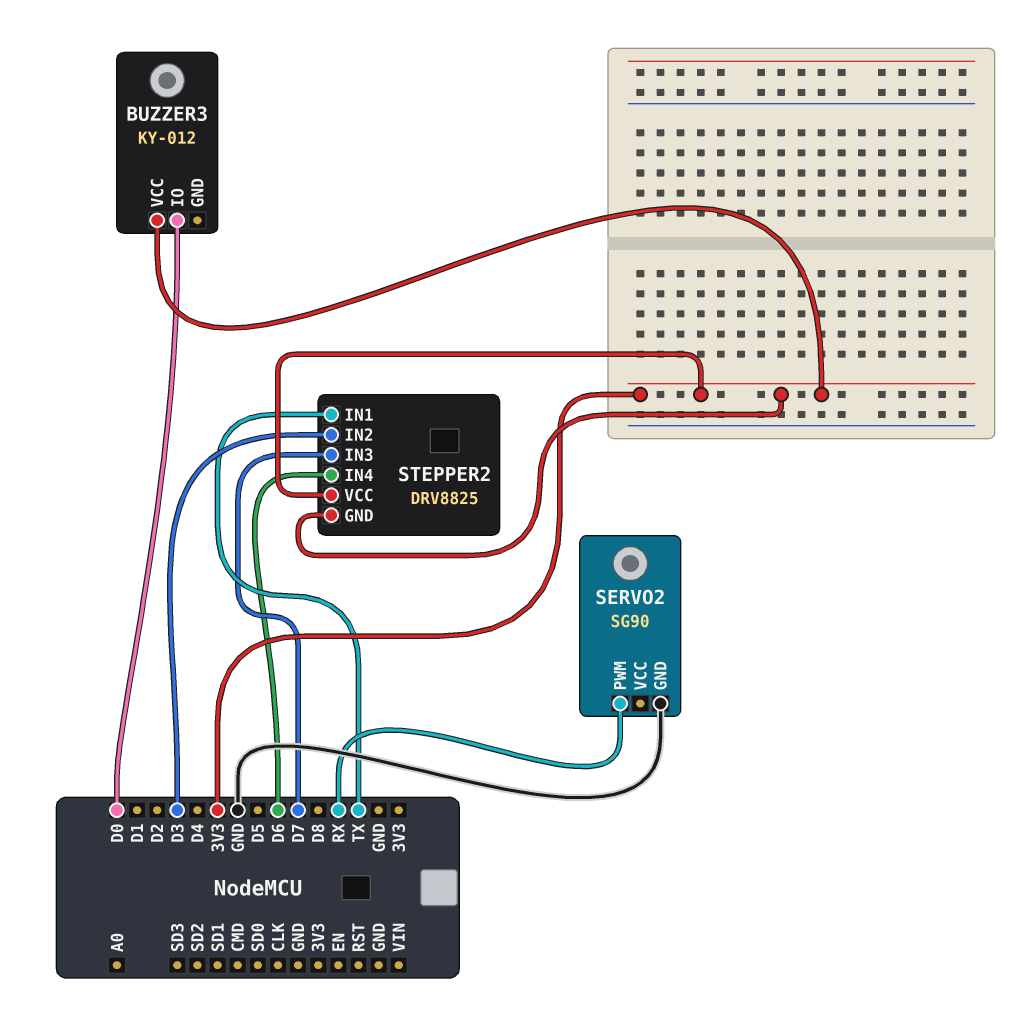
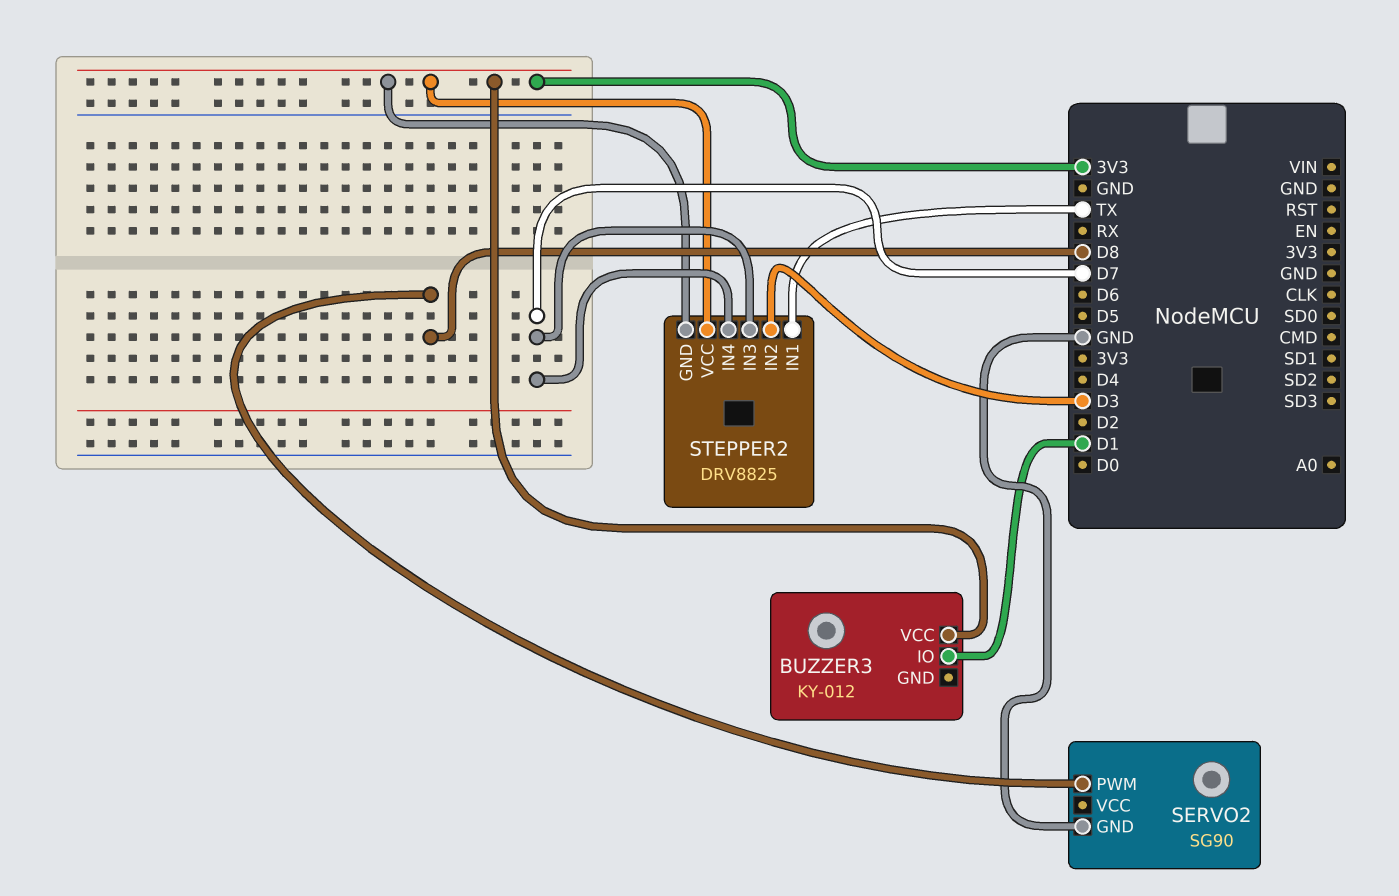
BUZZER3 pin IO: D0 -> D1
SERVO2 pin PWM: RX -> D8
STEPPER2 pin IN4: D6 -> D7

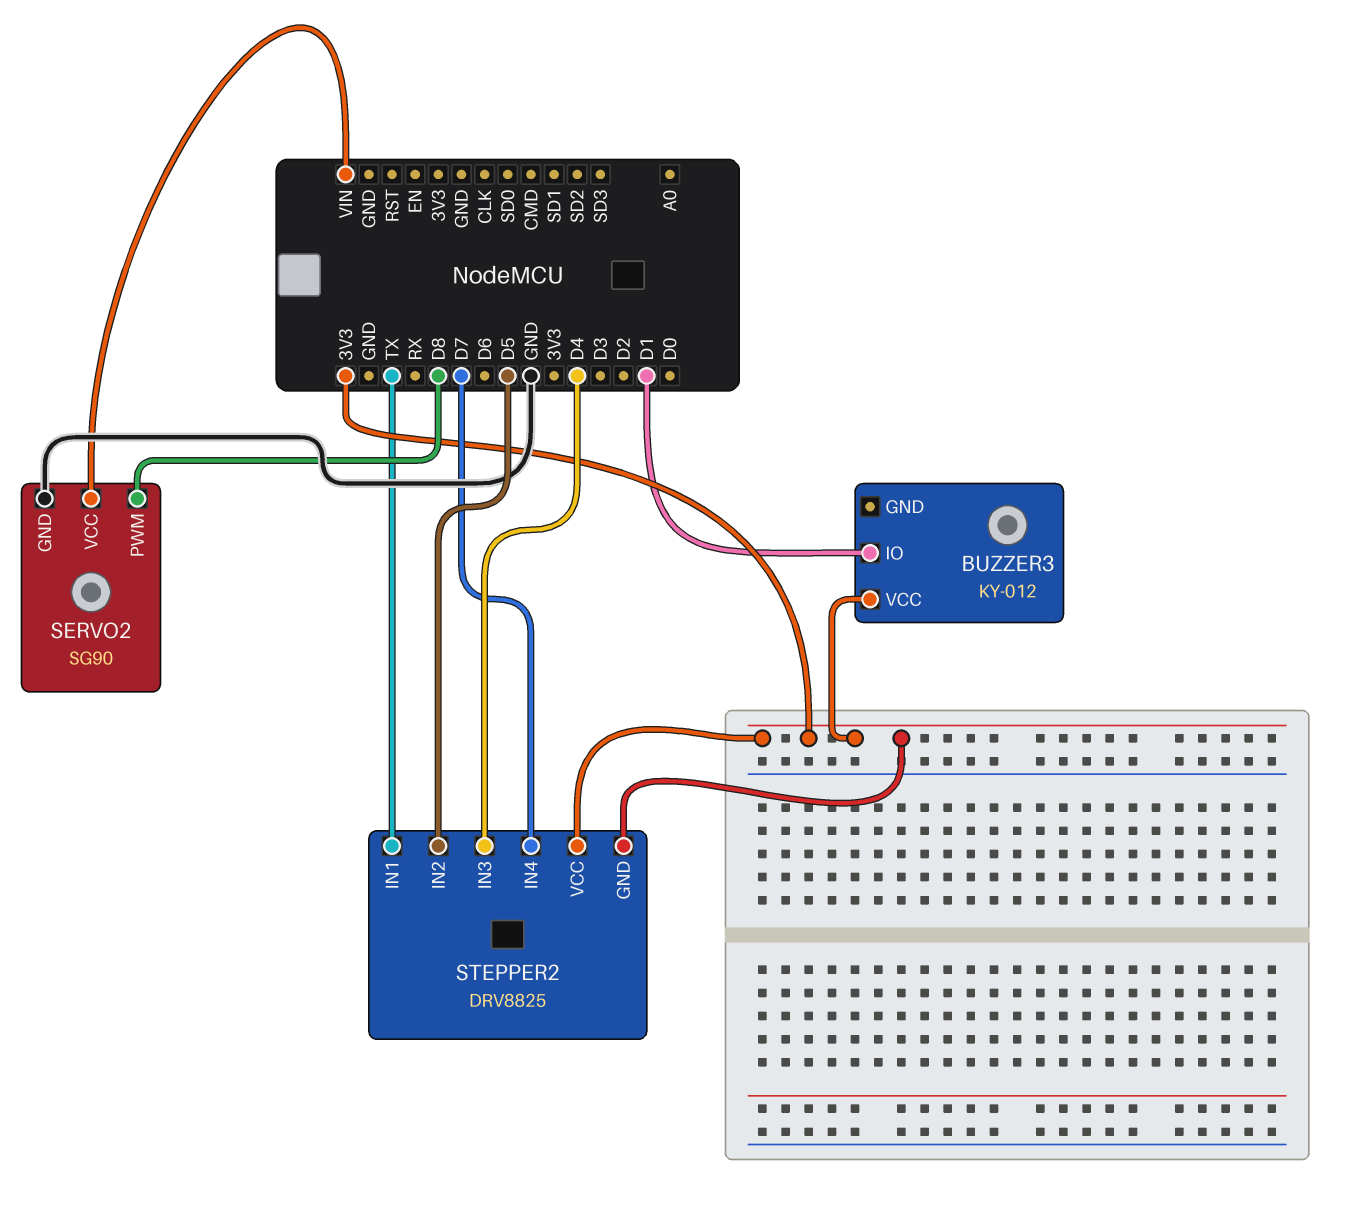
SERVO2 pin VCC: none -> VIN
STEPPER2 pin IN2: D3 -> D5
STEPPER2 pin IN3: D7 -> D4

